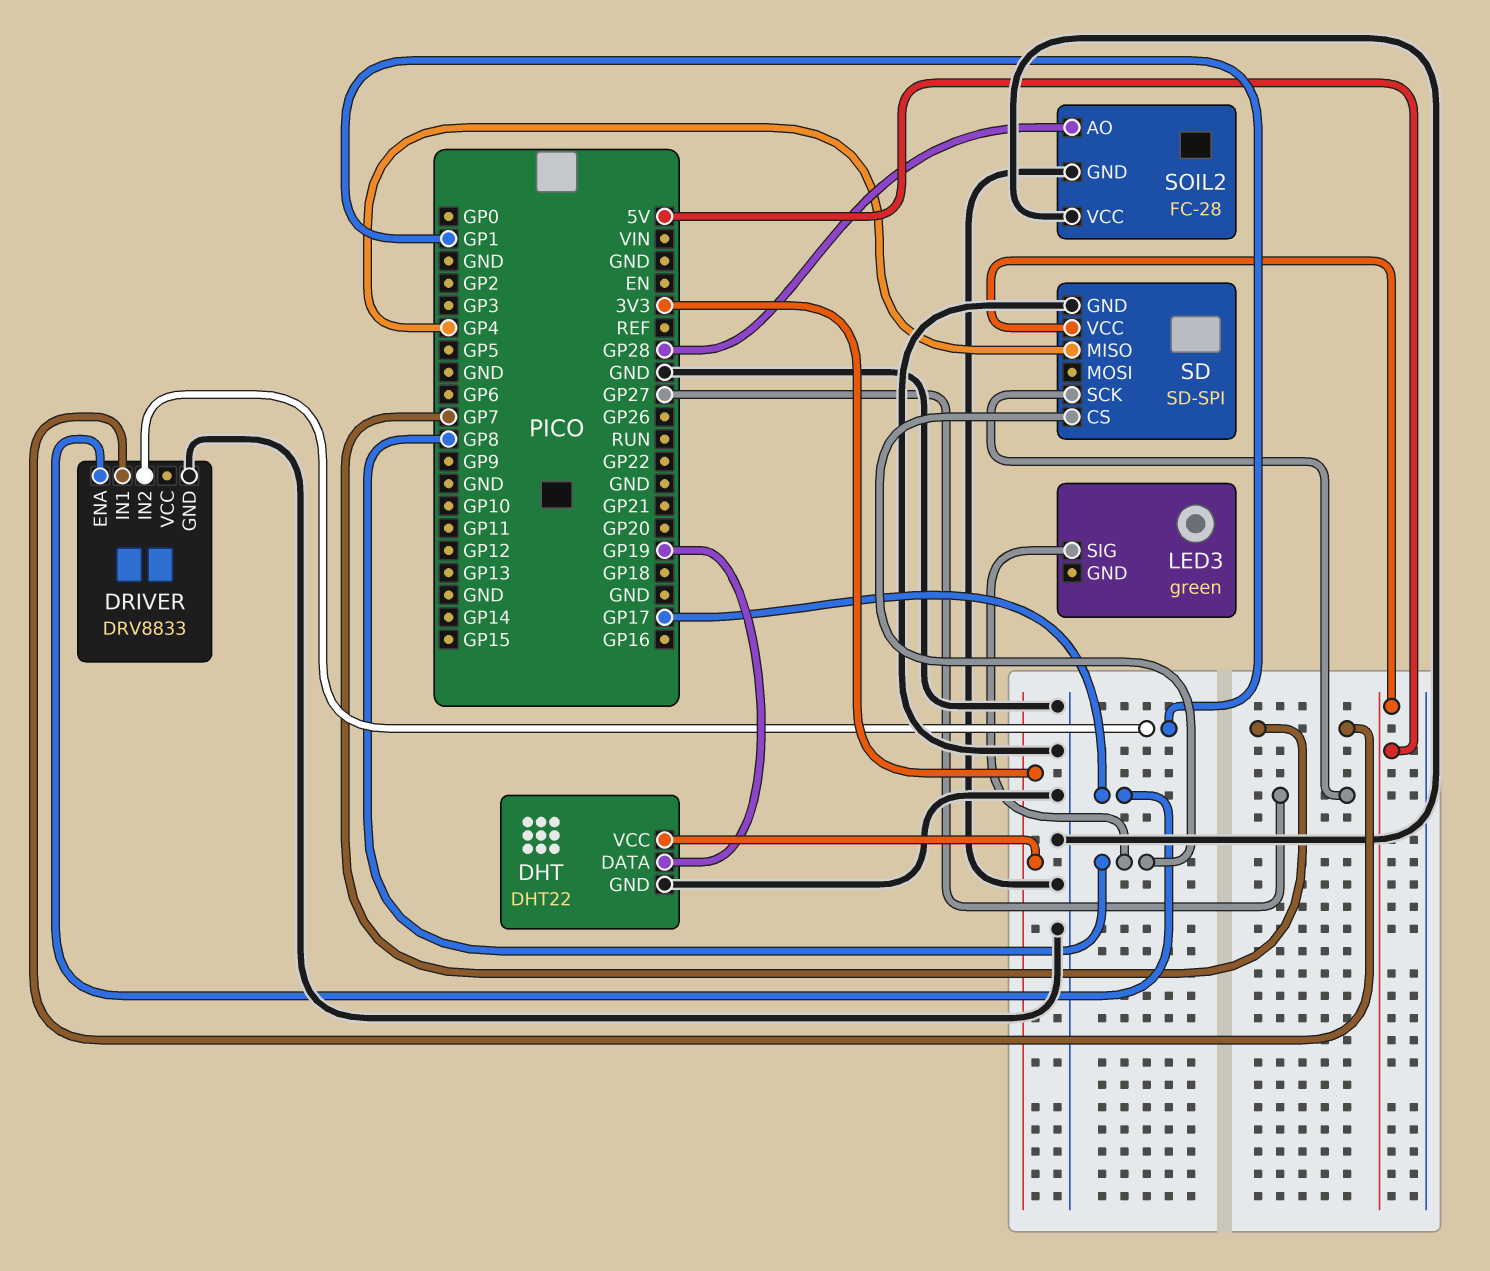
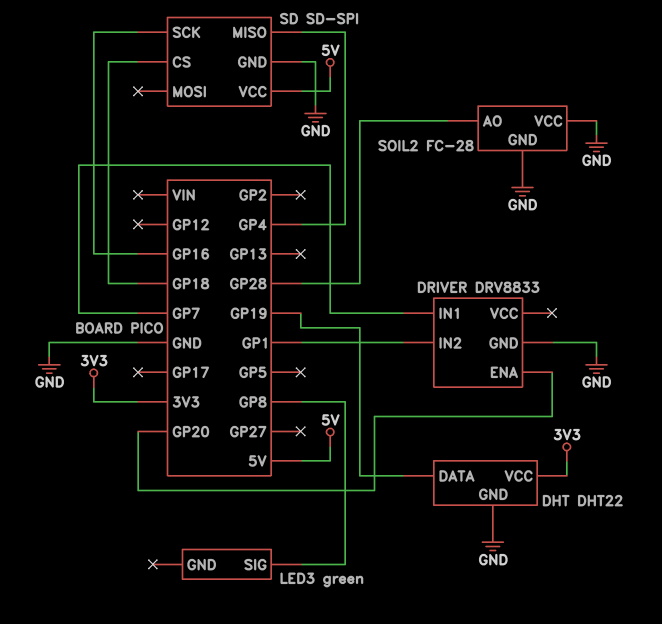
DRIVER pin ENA: GP17 -> GP20
SD pin CS: GP8 -> GP18
SD pin SCK: GP27 -> GP16

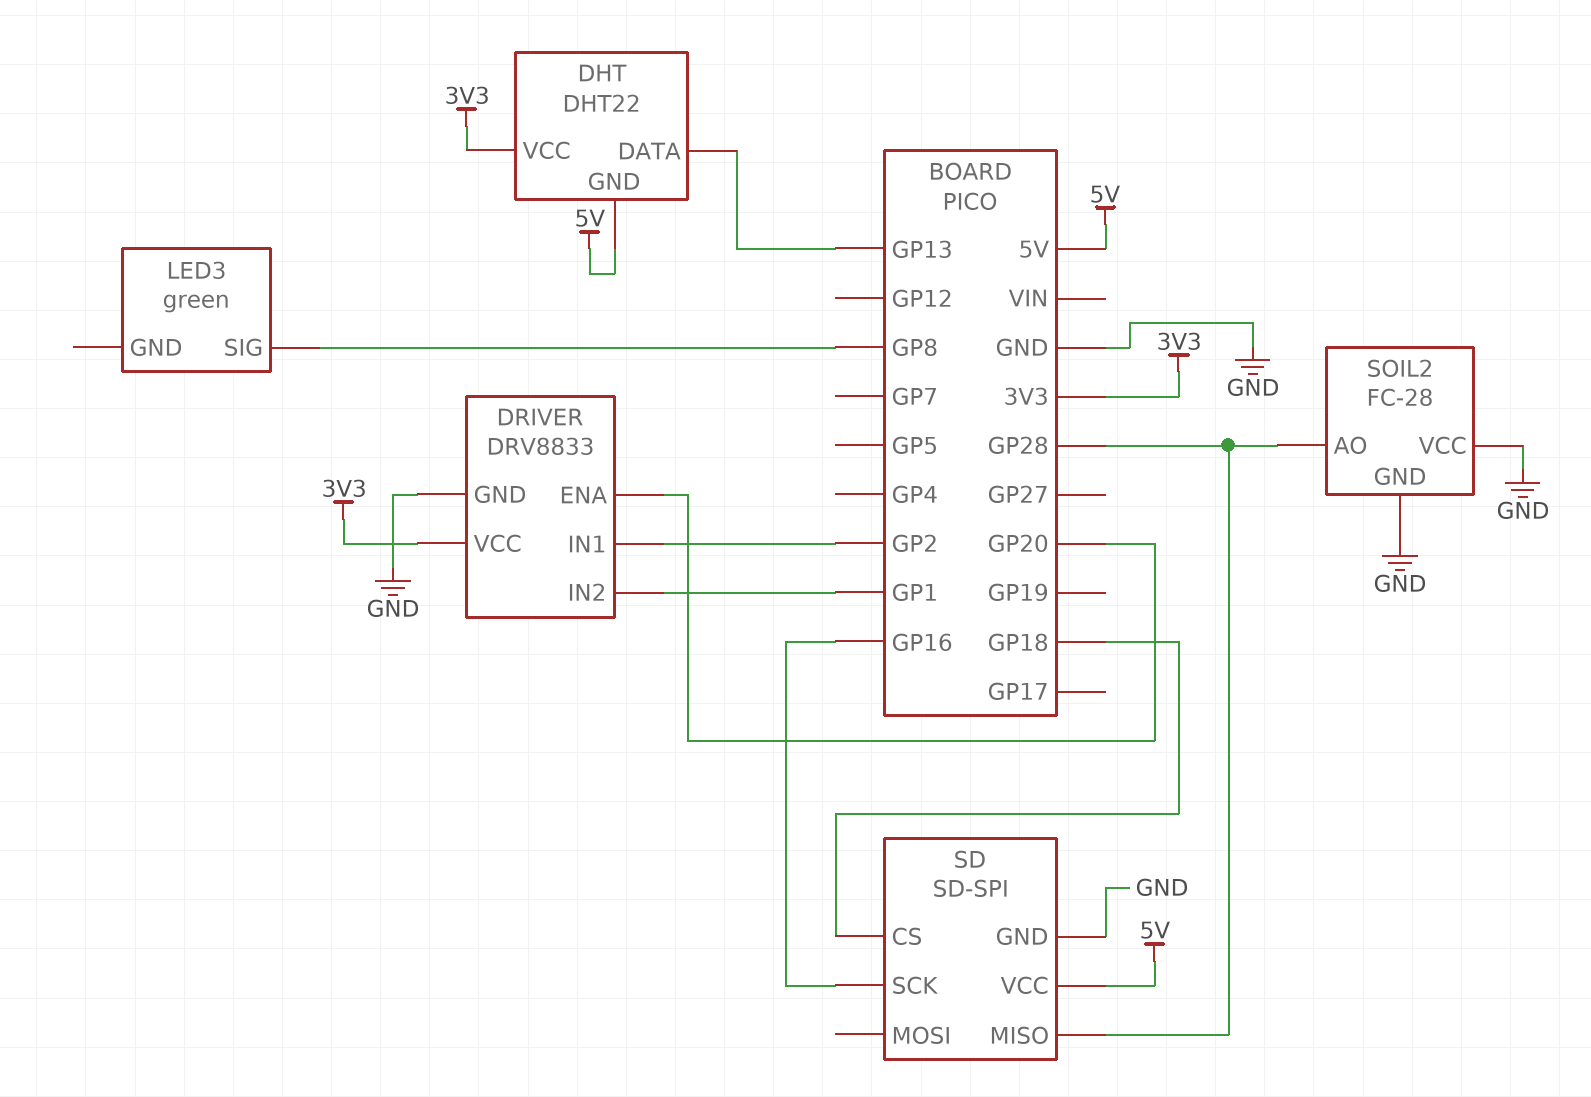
DHT pin DATA: GP19 -> GP13
DHT pin GND: GND -> 5V
DRIVER pin IN1: GP7 -> GP2
DRIVER pin VCC: none -> 3V3
SD pin MISO: GP4 -> GP28

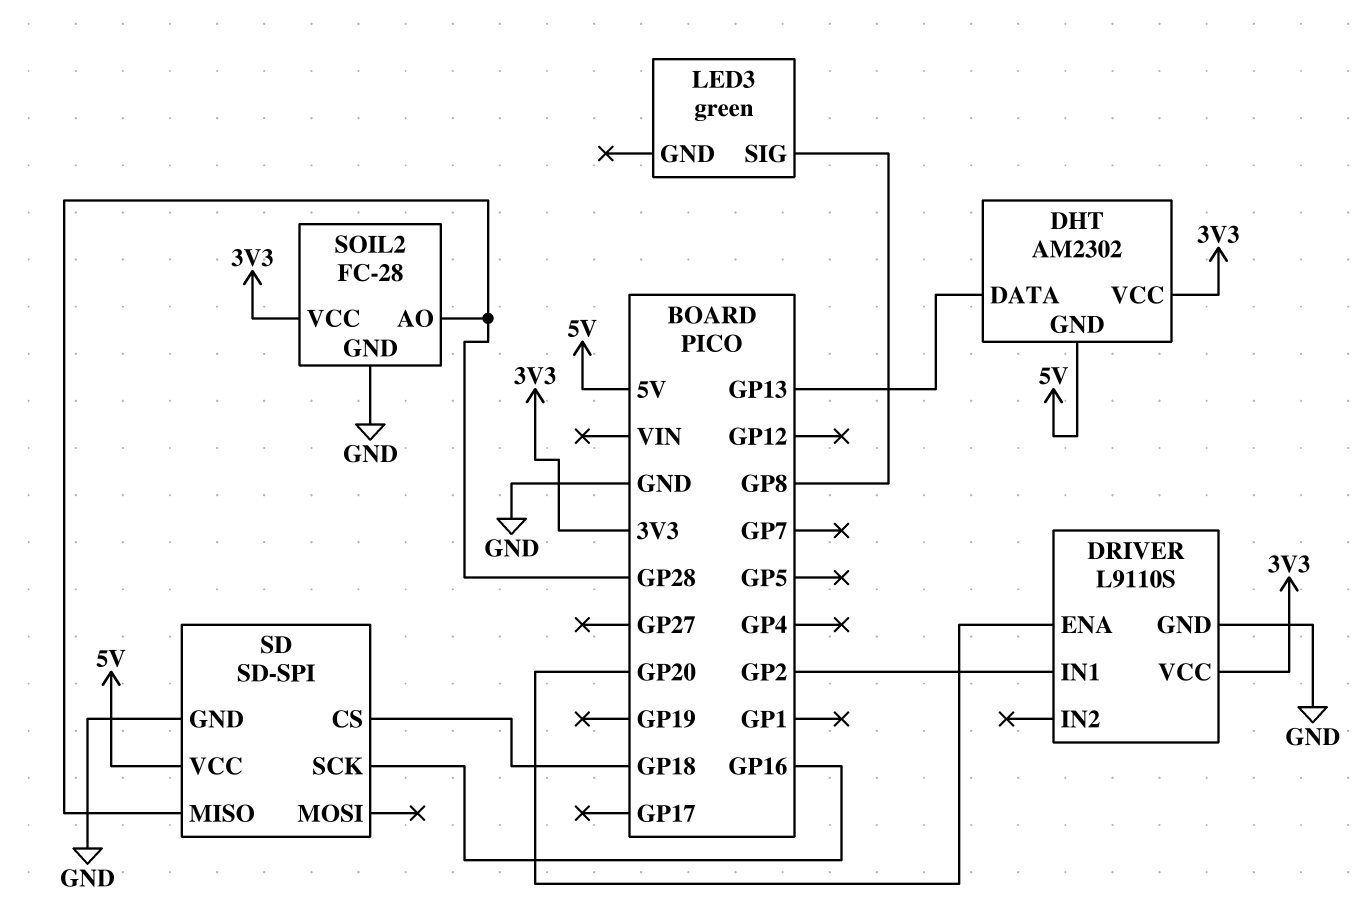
DHT: DHT22 -> AM2302
DRIVER: DRV8833 -> L9110S
DRIVER pin IN2: GP1 -> none
SOIL2 pin VCC: GND -> 3V3

